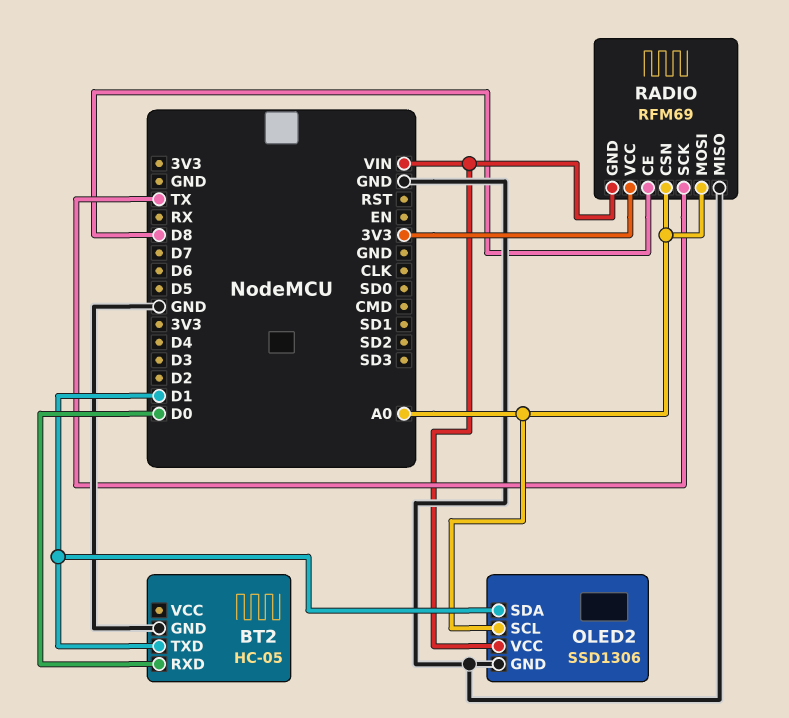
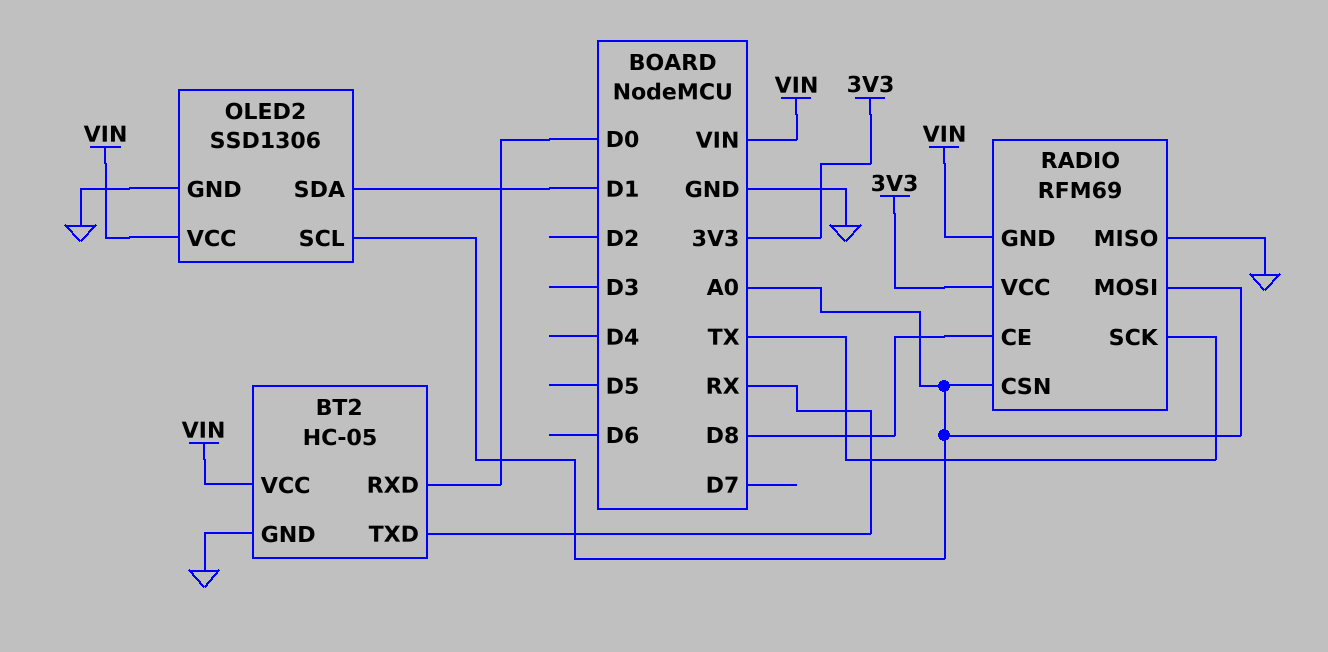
BT2 pin TXD: D1 -> RX
BT2 pin VCC: none -> VIN

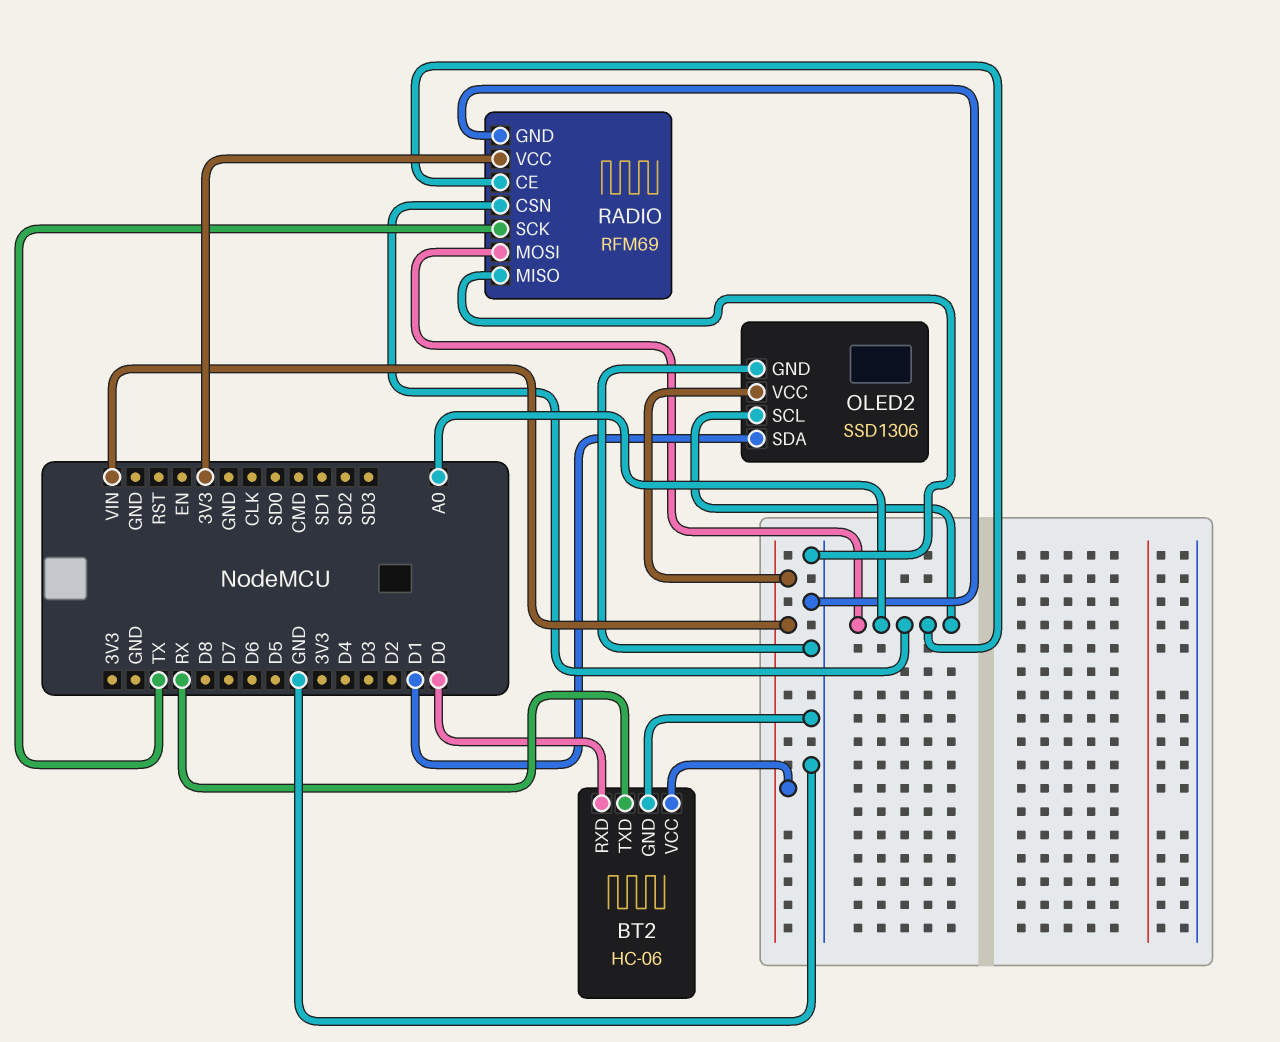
BT2: HC-05 -> HC-06
RADIO pin CE: D8 -> A0
RADIO pin GND: VIN -> GND

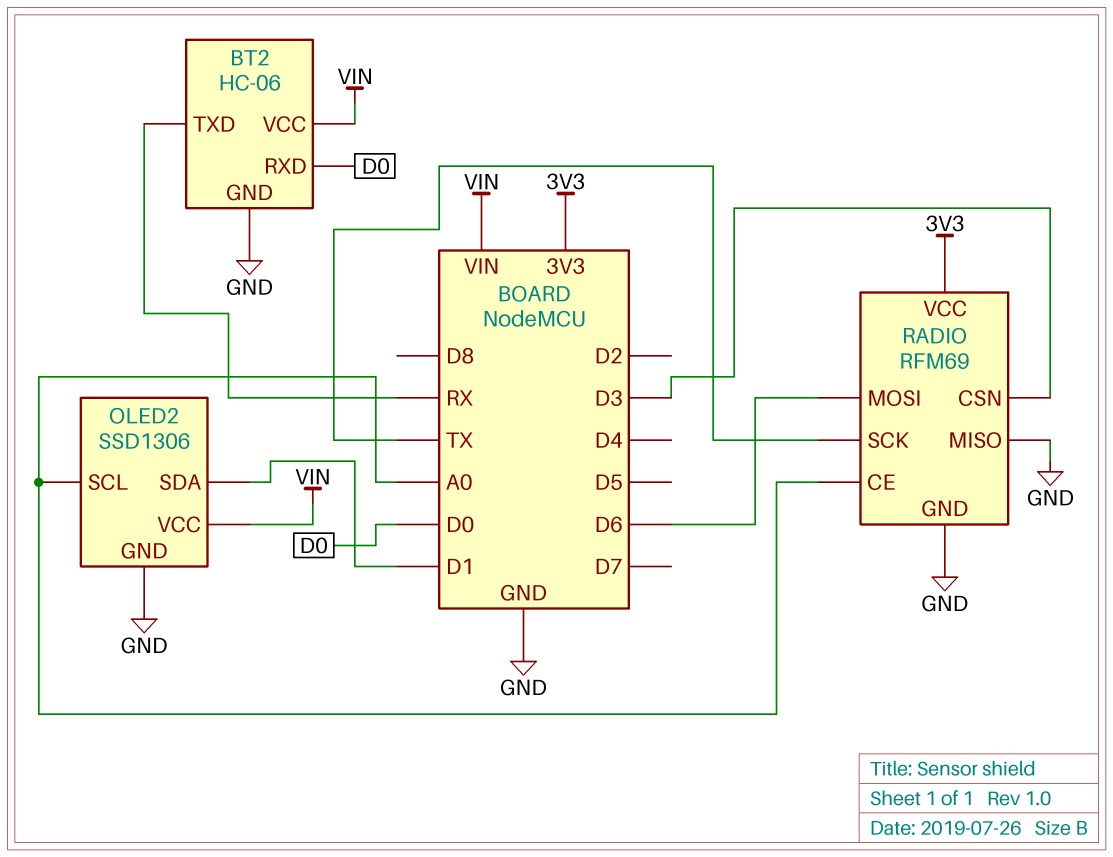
RADIO pin CSN: A0 -> D3
RADIO pin MOSI: A0 -> D6

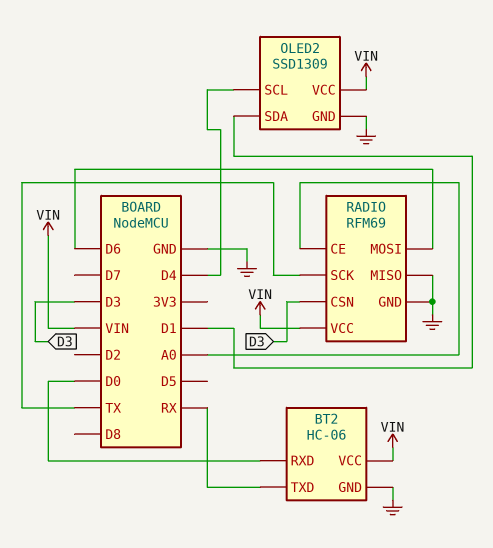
OLED2: SSD1306 -> SSD1309
OLED2 pin SCL: A0 -> D4
RADIO pin VCC: 3V3 -> VIN

